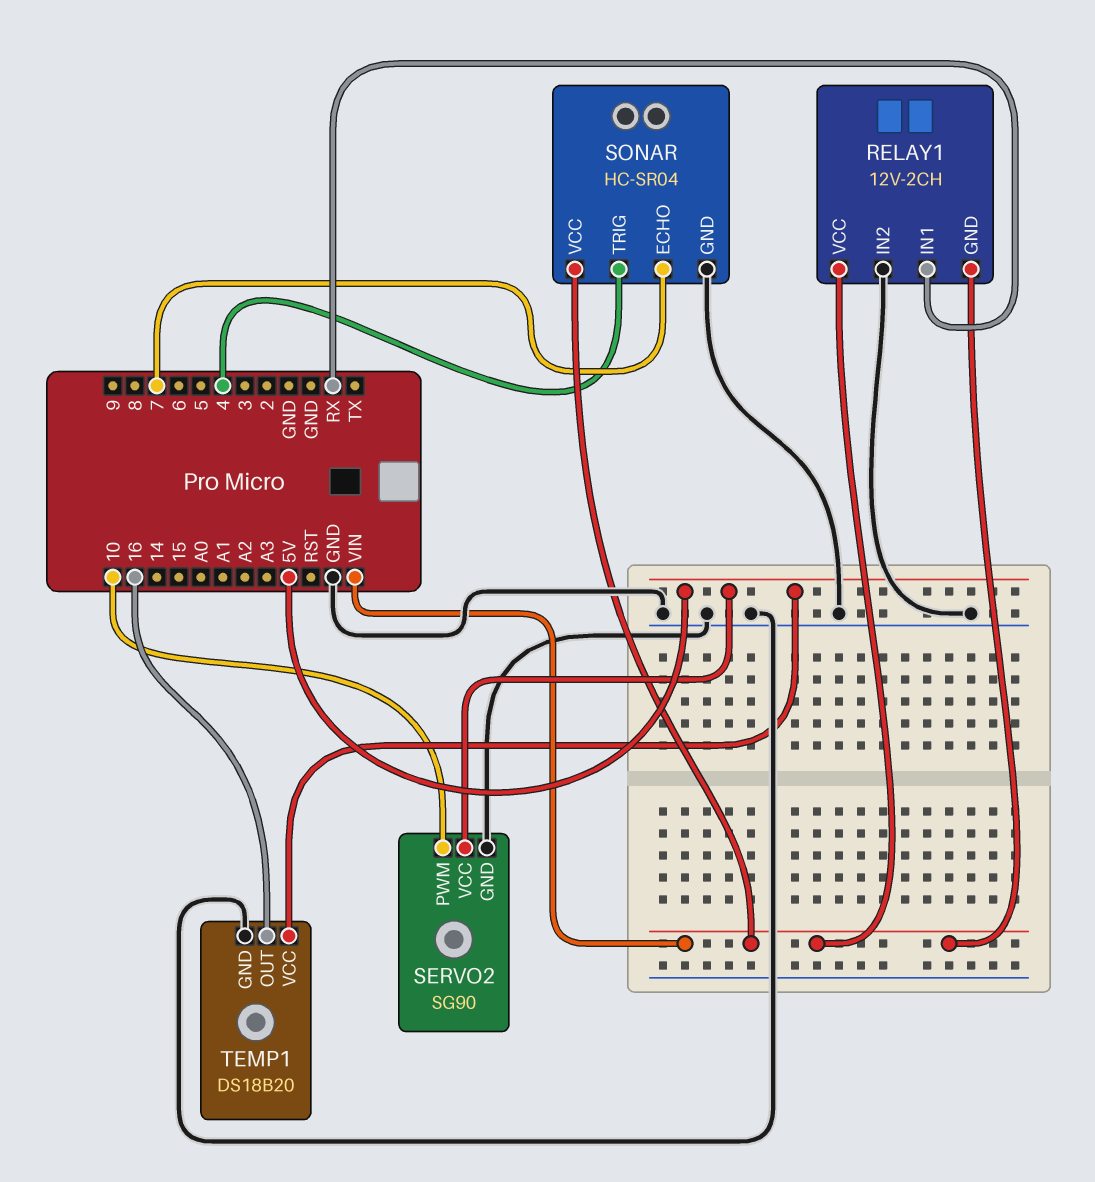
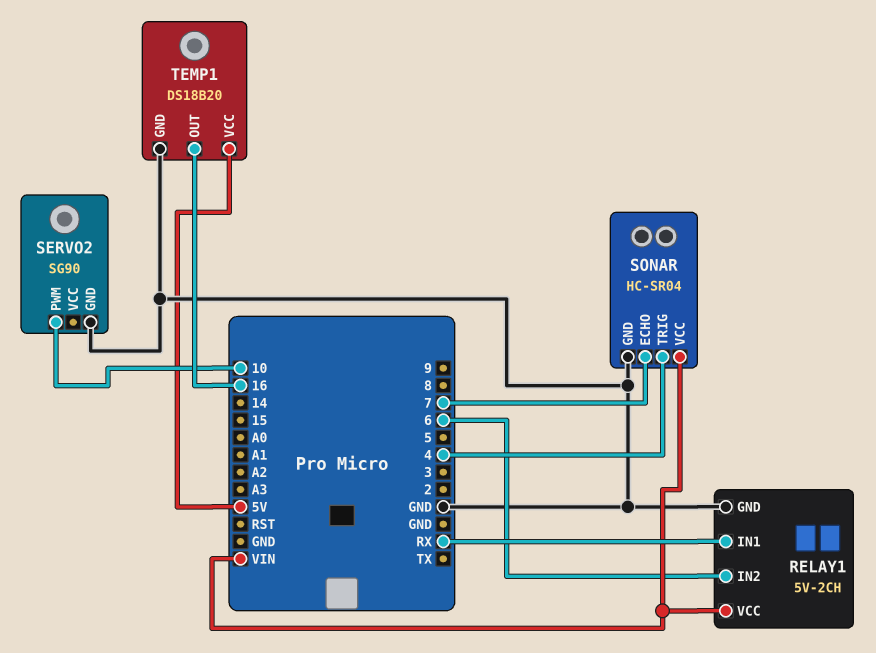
RELAY1: 12V-2CH -> 5V-2CH
RELAY1 pin GND: VIN -> GND
RELAY1 pin IN2: GND -> 6
SERVO2 pin VCC: 5V -> none

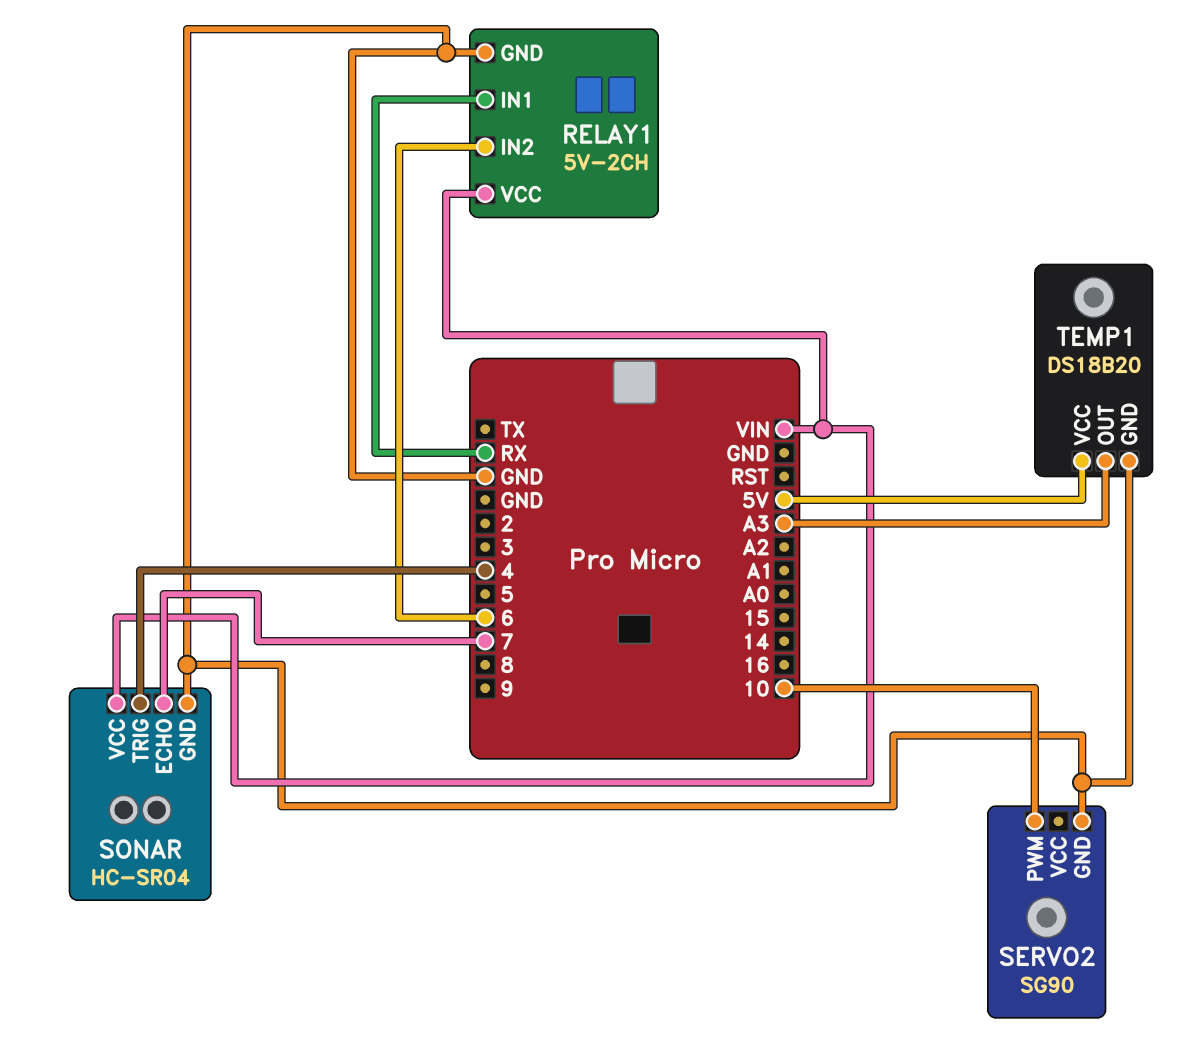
TEMP1 pin OUT: 16 -> A3

